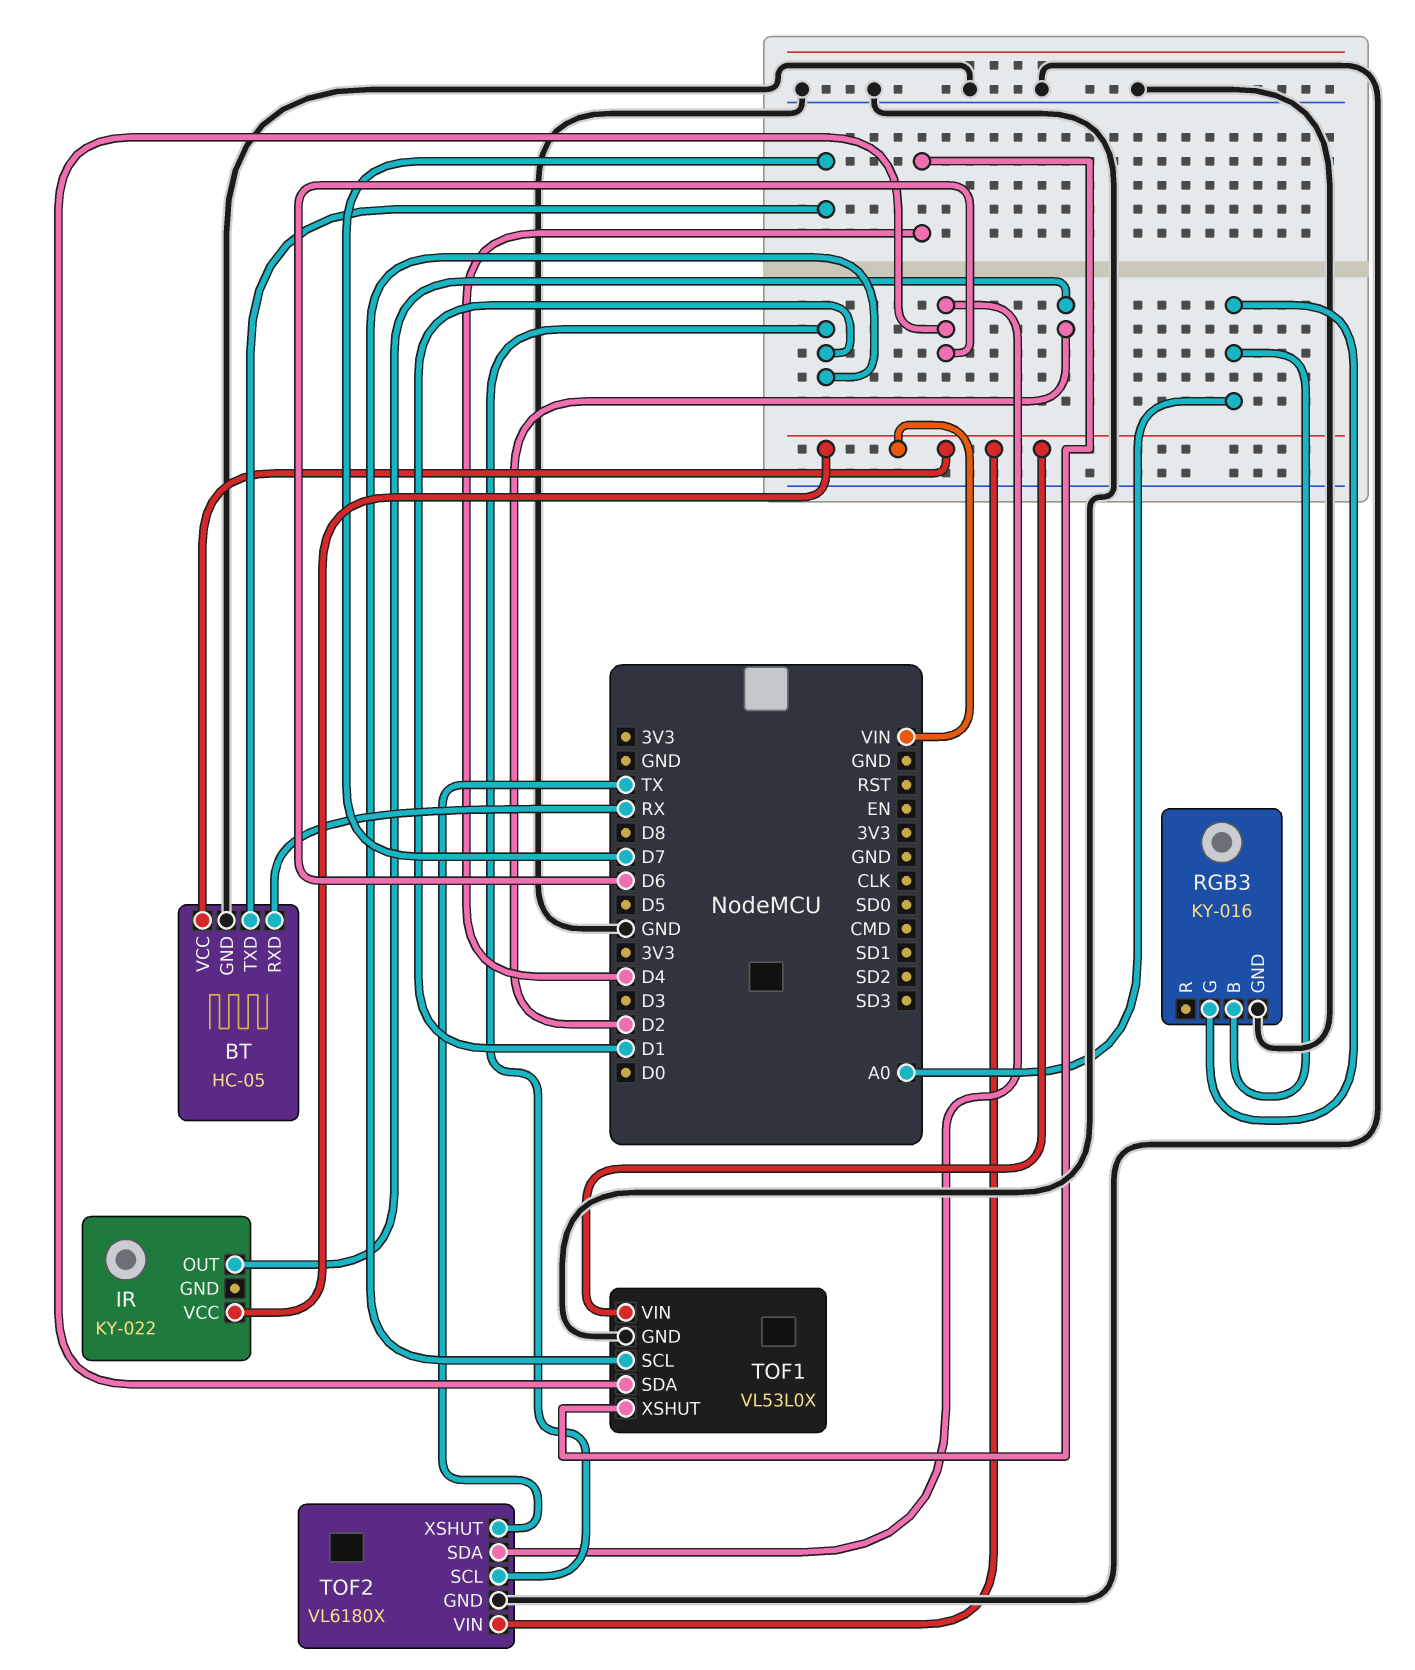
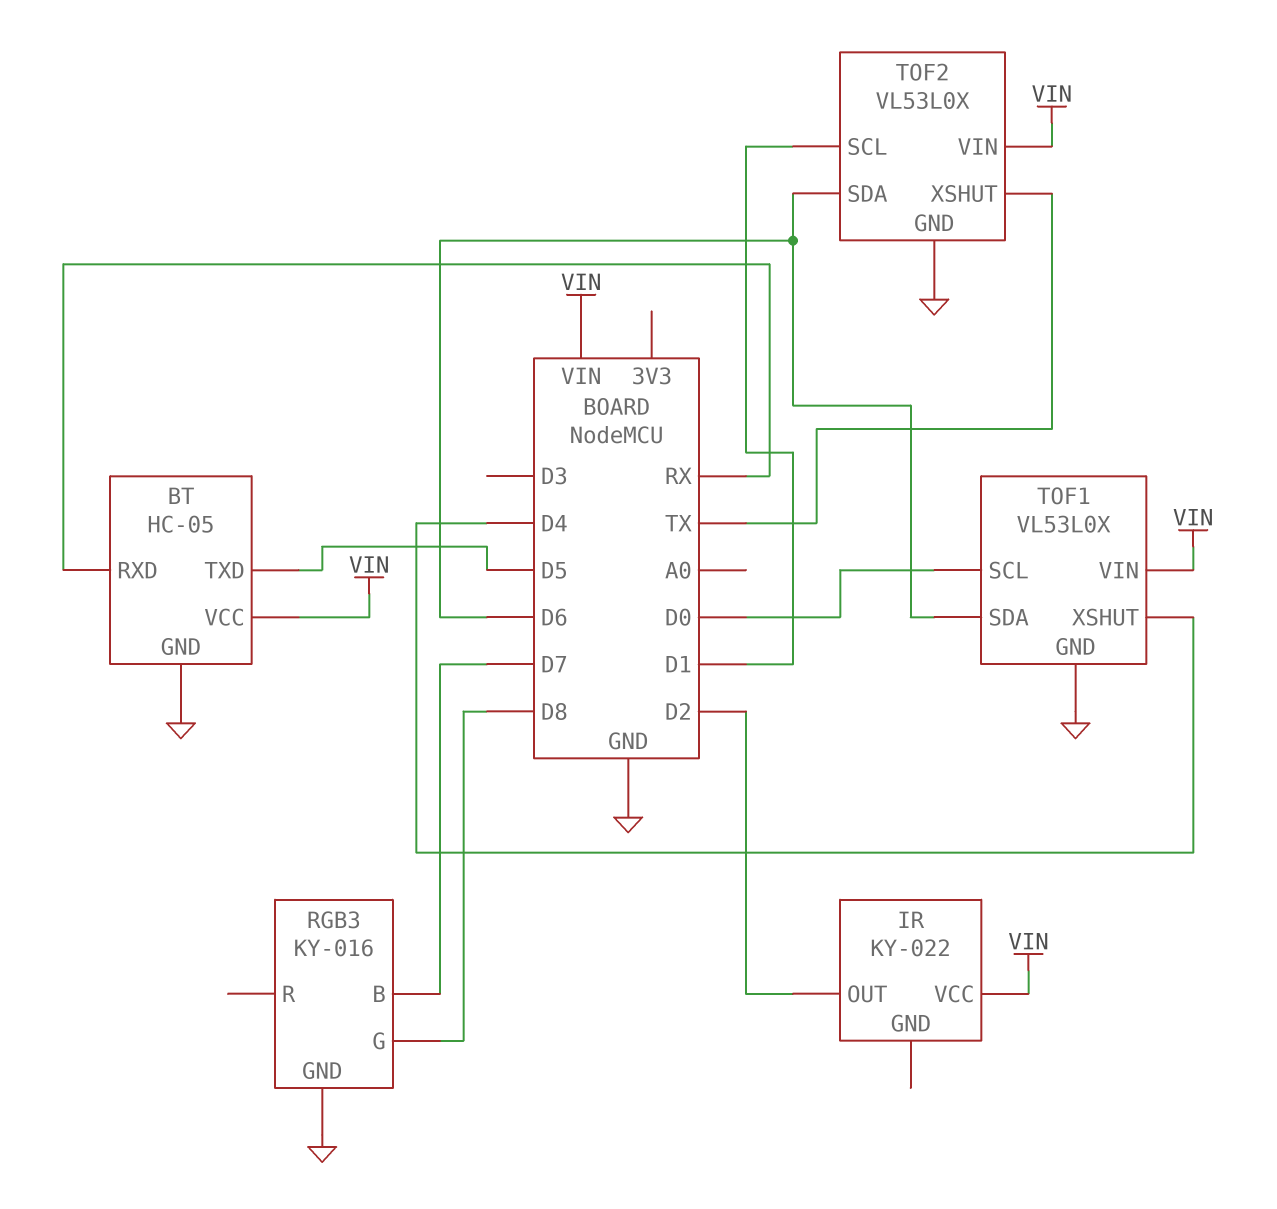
BT pin TXD: D7 -> D5
RGB3 pin B: A0 -> D7
RGB3 pin G: A0 -> D8
TOF1 pin SCL: D1 -> D0
TOF2: VL6180X -> VL53L0X

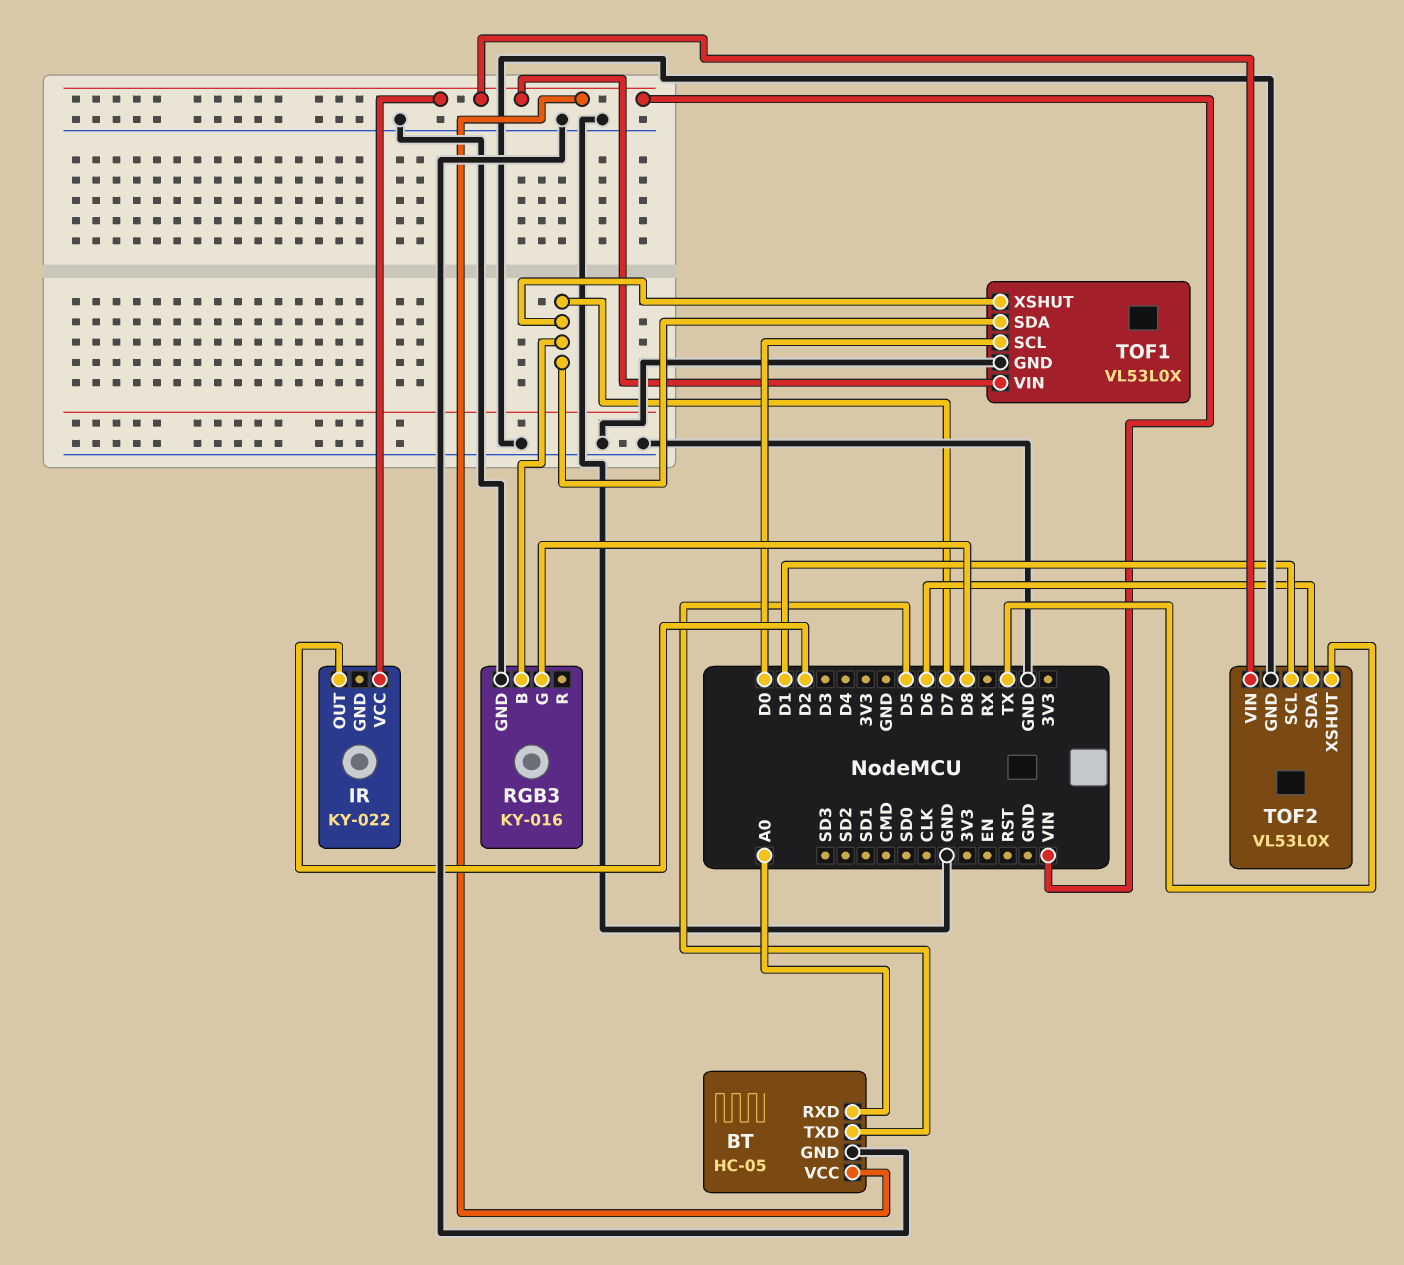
BT pin RXD: RX -> A0
TOF1 pin SDA: D6 -> D7
TOF1 pin XSHUT: D4 -> D7

